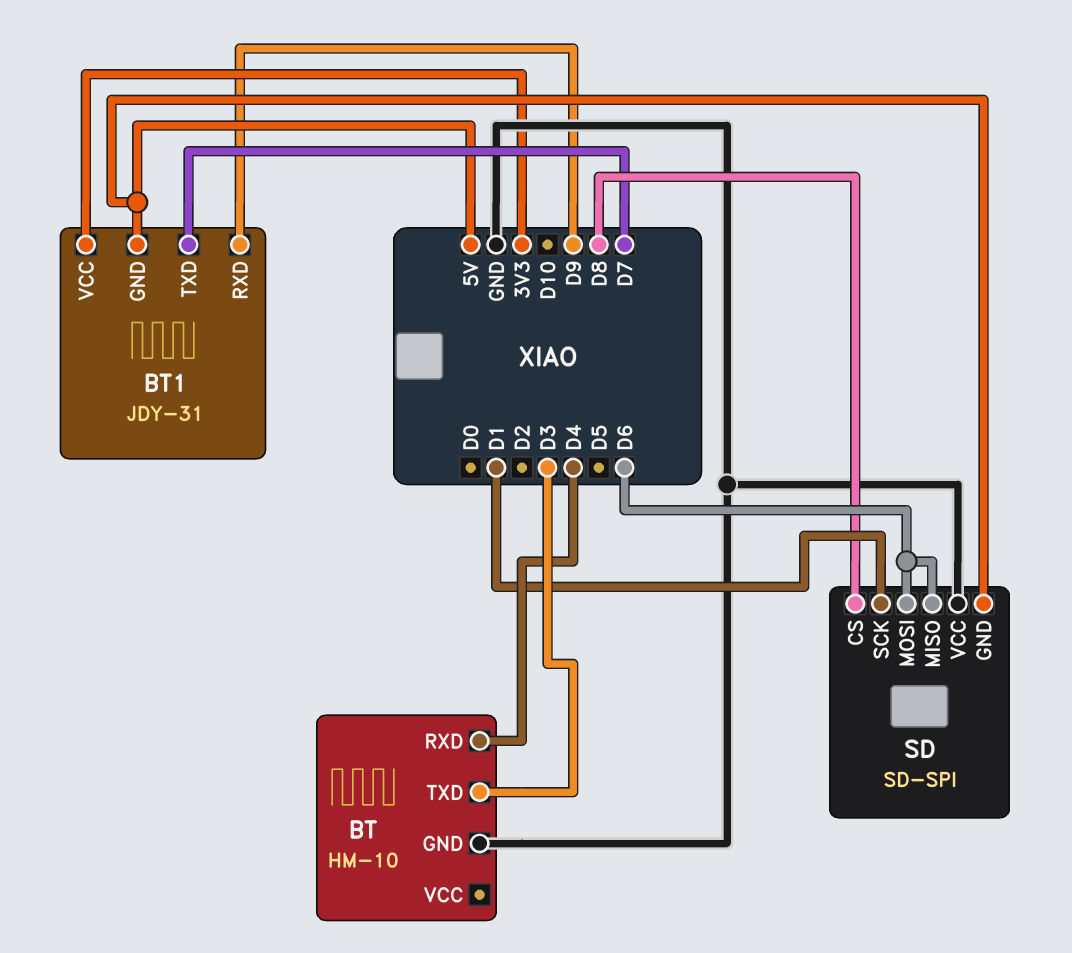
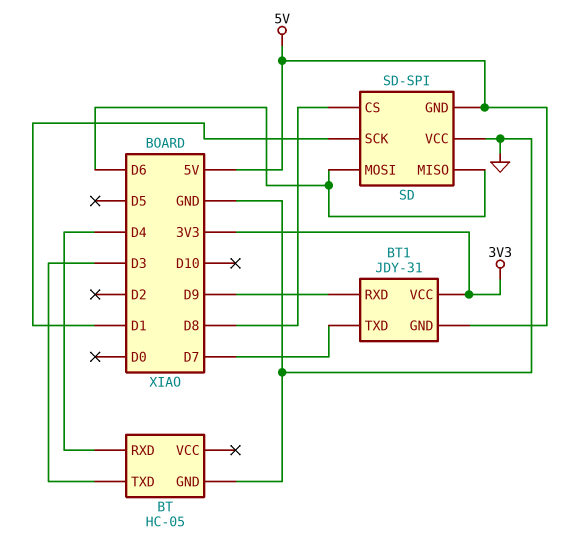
BT: HM-10 -> HC-05

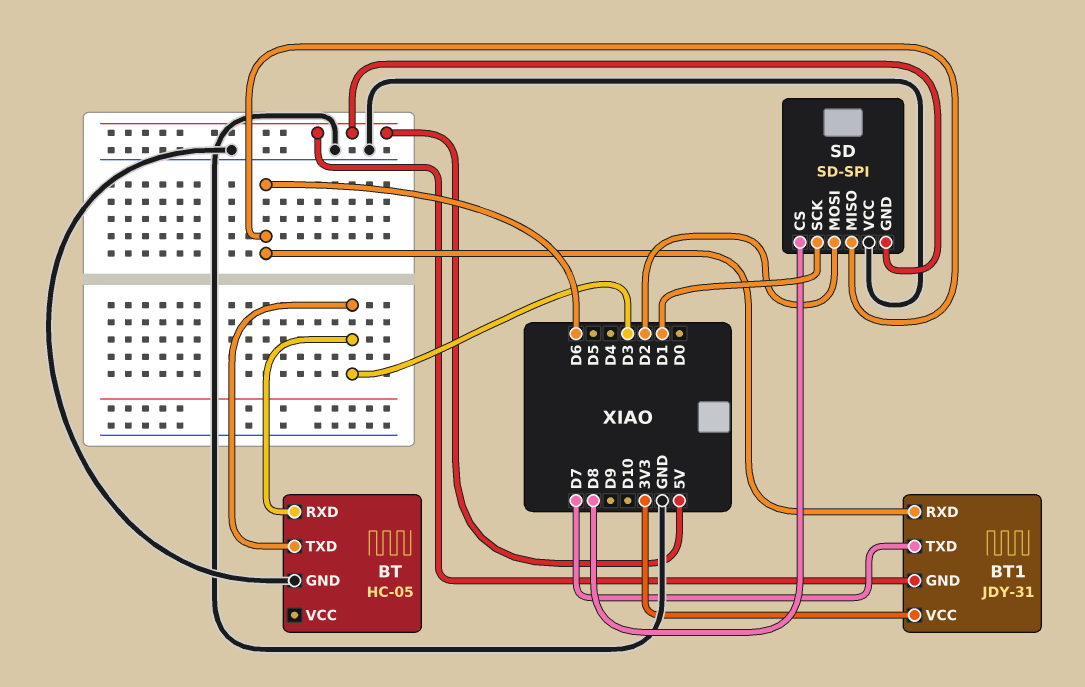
BT pin RXD: D4 -> D3
BT1 pin RXD: D9 -> D6
SD pin MOSI: D6 -> D2

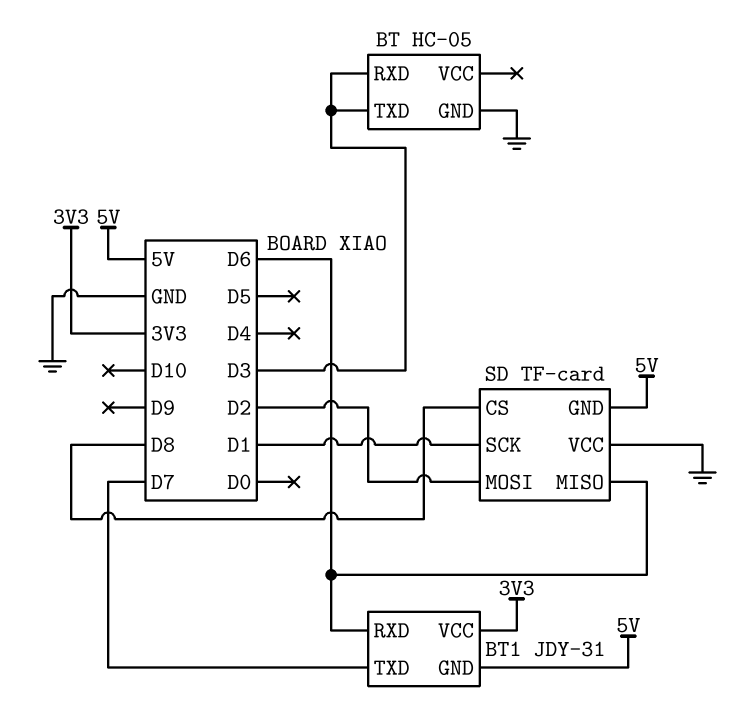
SD: SD-SPI -> TF-card

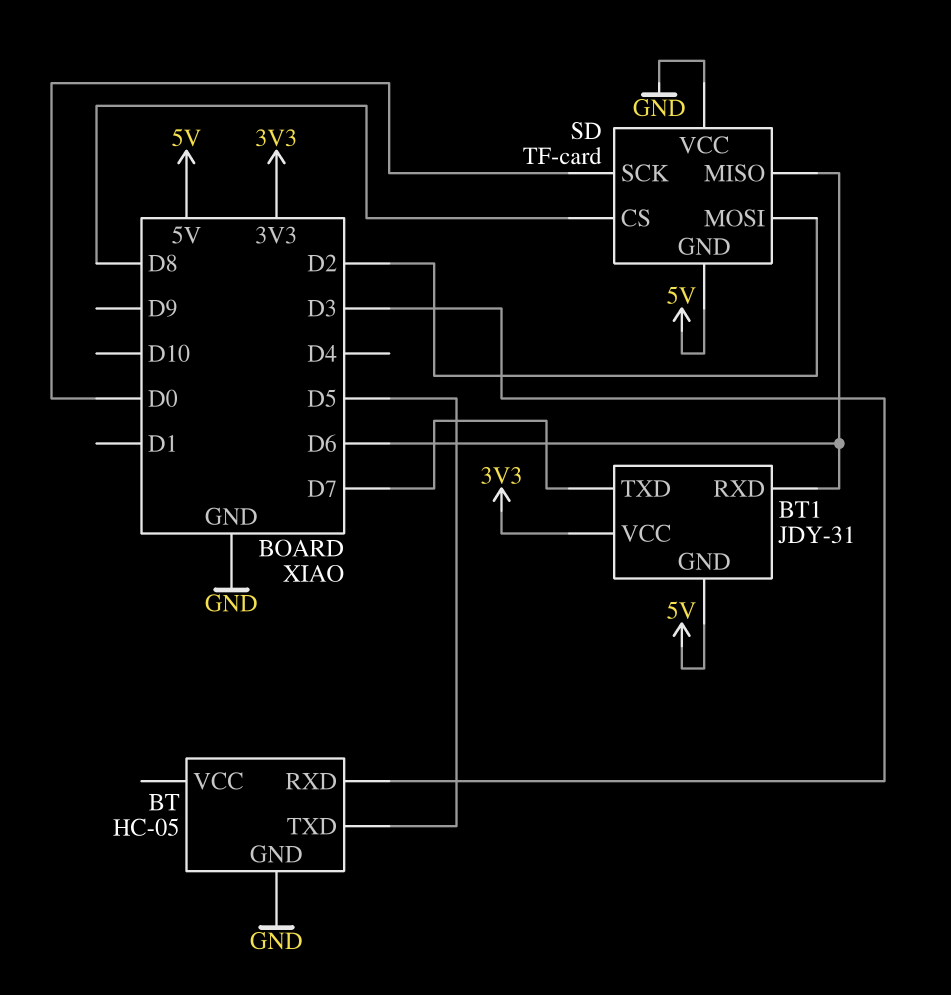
BT pin TXD: D3 -> D5
SD pin SCK: D1 -> D0

